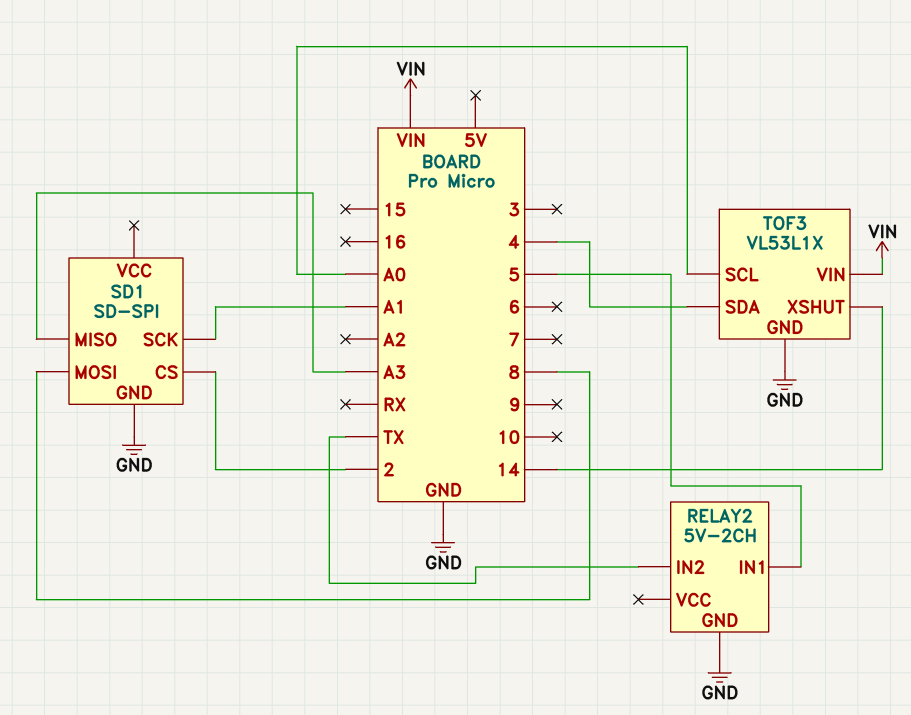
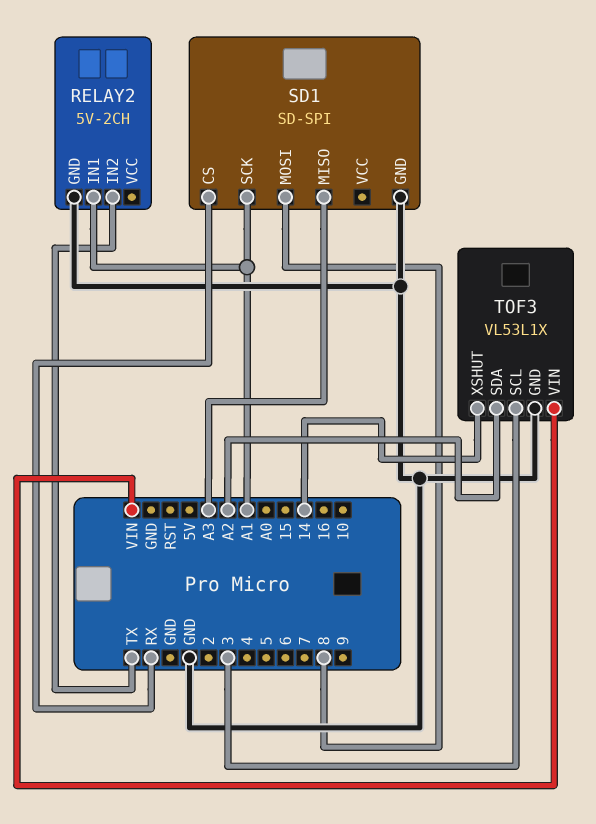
RELAY2 pin IN1: 5 -> A1
SD1 pin CS: 2 -> RX
TOF3 pin SCL: A0 -> 3
TOF3 pin SDA: 4 -> A2

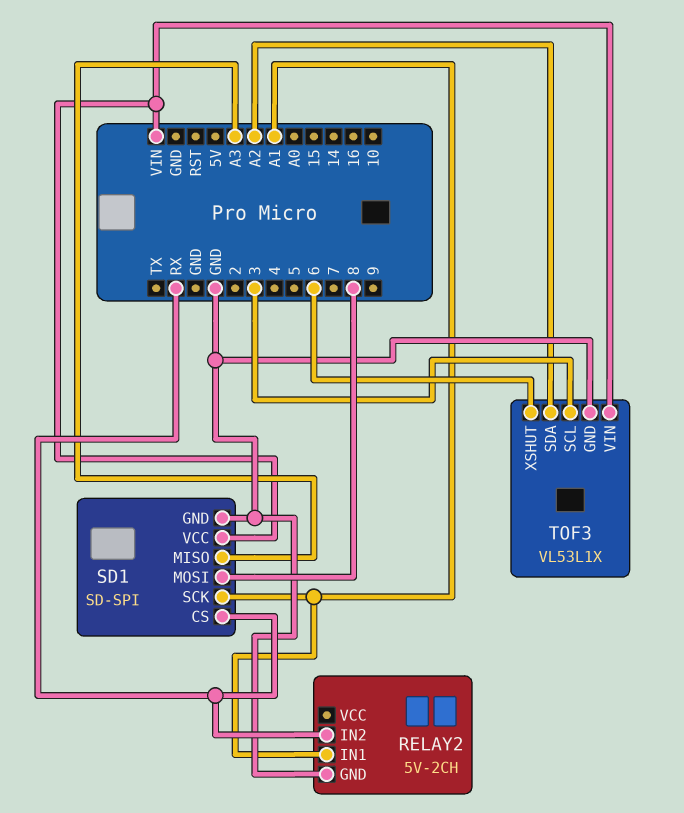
RELAY2 pin IN2: TX -> RX
SD1 pin VCC: none -> VIN
TOF3 pin XSHUT: 14 -> 6

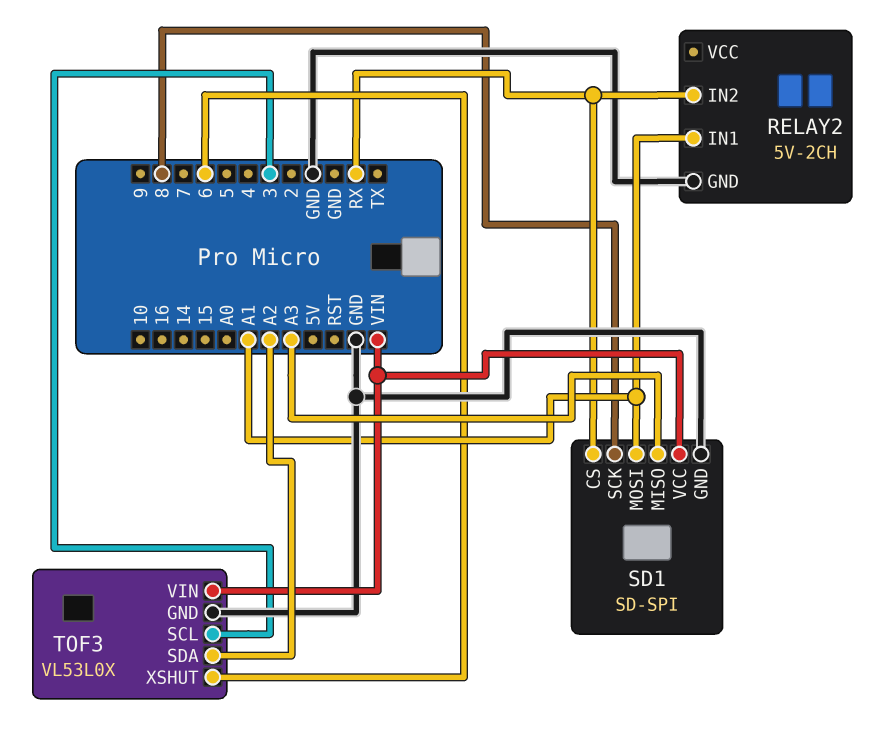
SD1 pin MOSI: 8 -> A1
SD1 pin SCK: A1 -> 8
TOF3: VL53L1X -> VL53L0X

